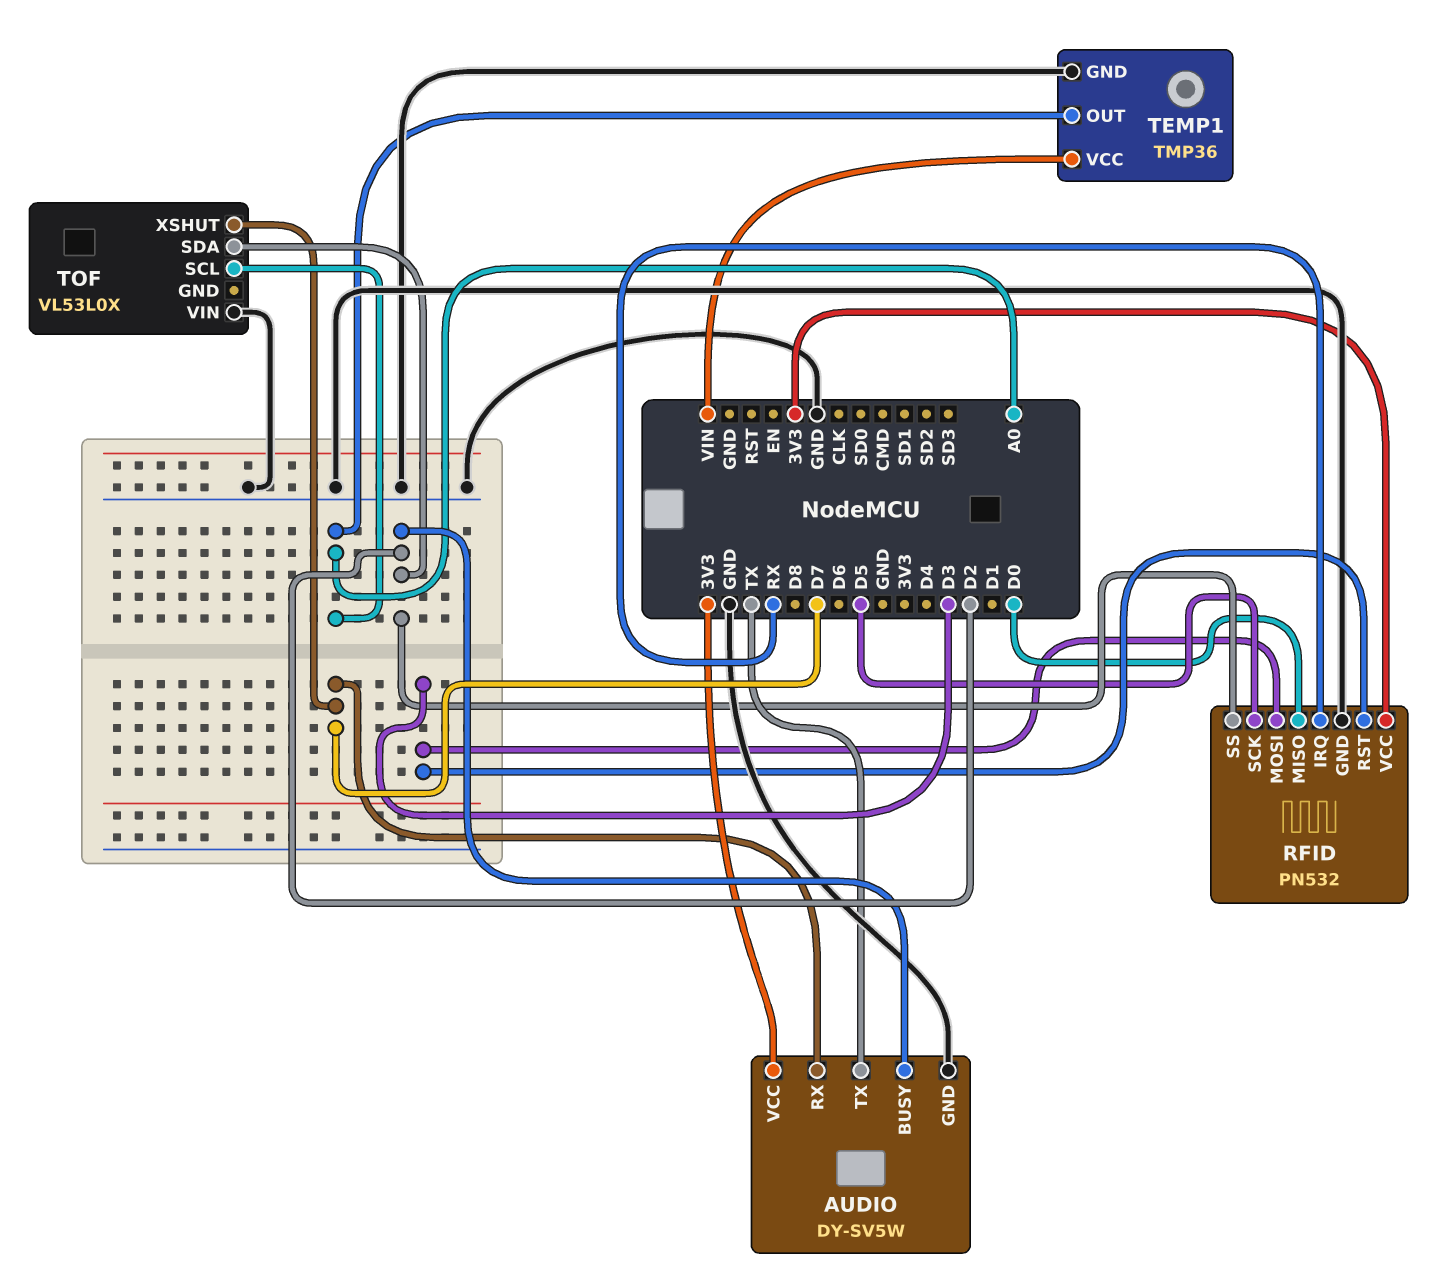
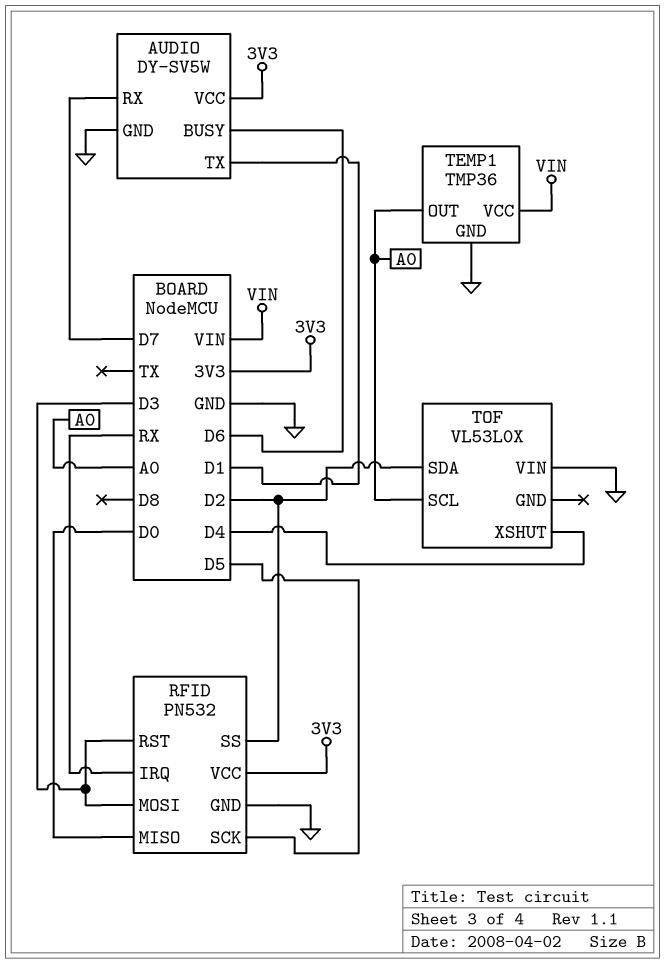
AUDIO pin BUSY: D2 -> D6
AUDIO pin TX: TX -> D1
TOF pin XSHUT: D7 -> D4

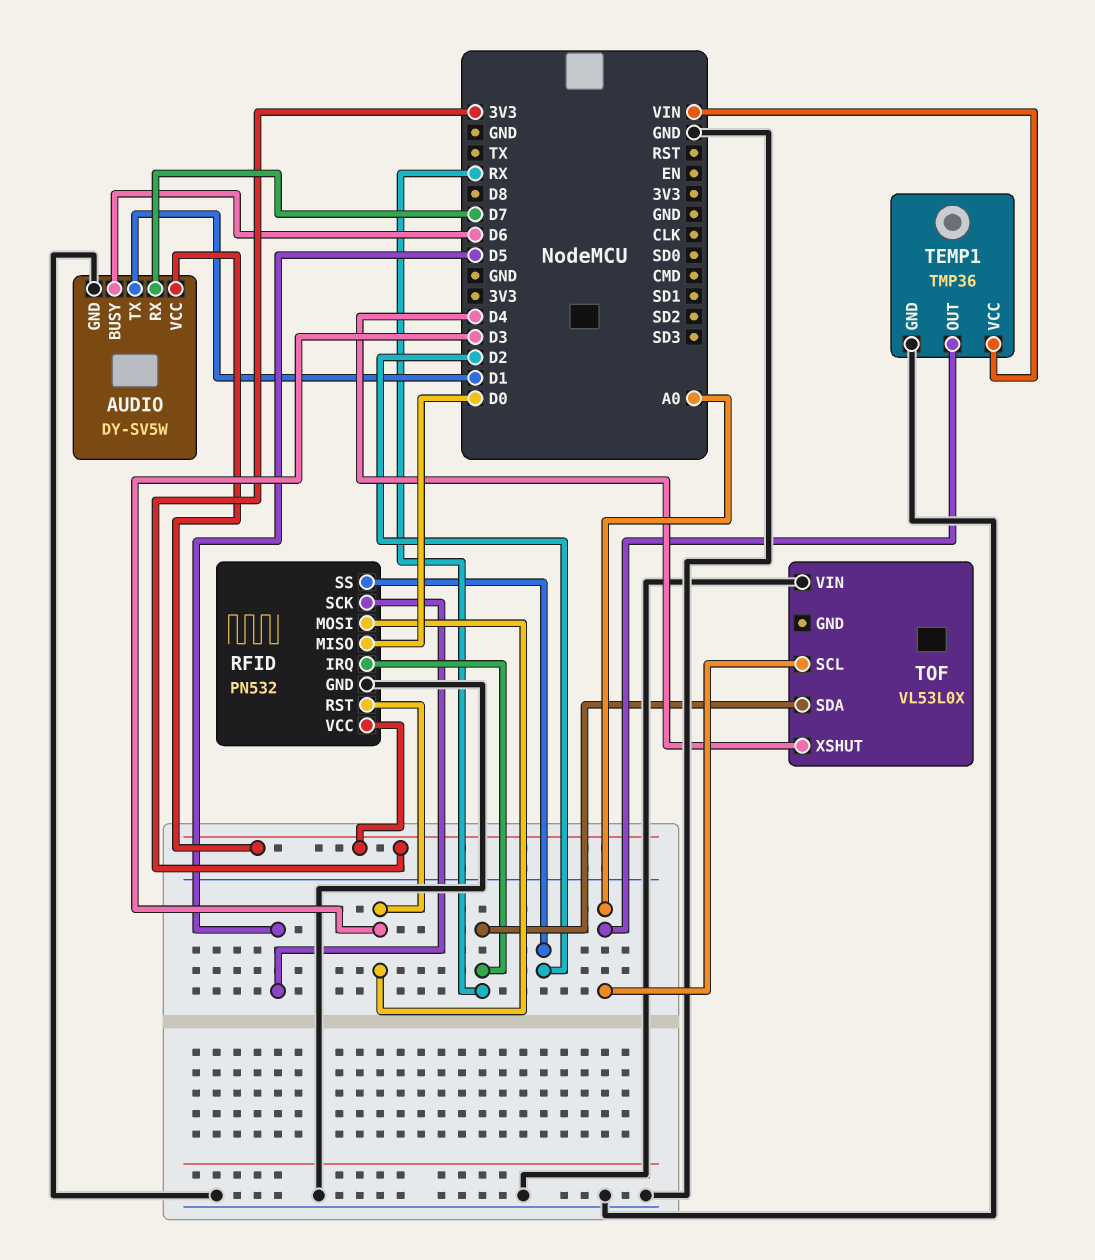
TOF pin SDA: D2 -> RX

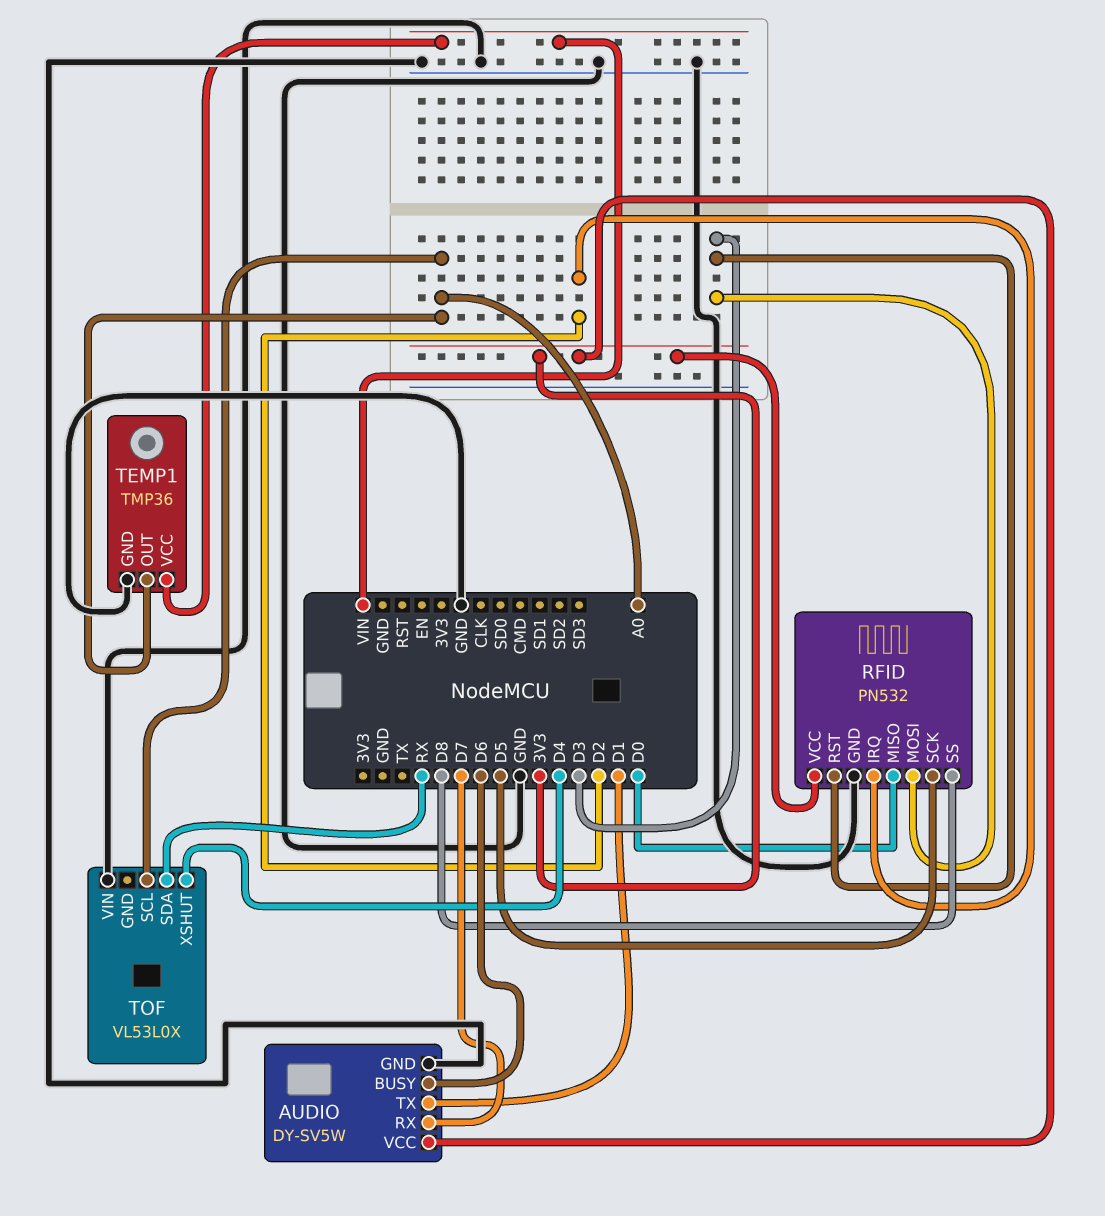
RFID pin IRQ: RX -> D2
RFID pin SS: D2 -> D8

